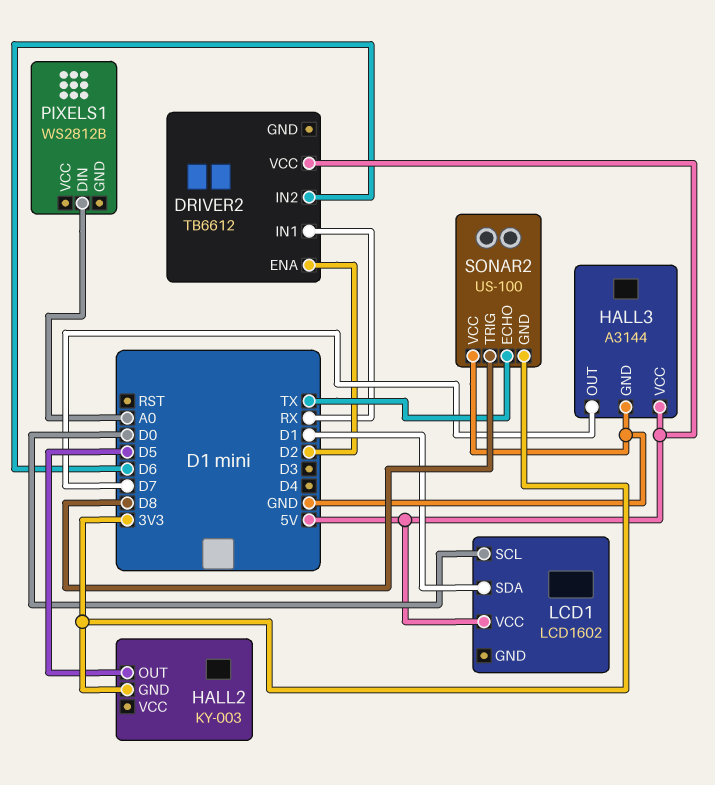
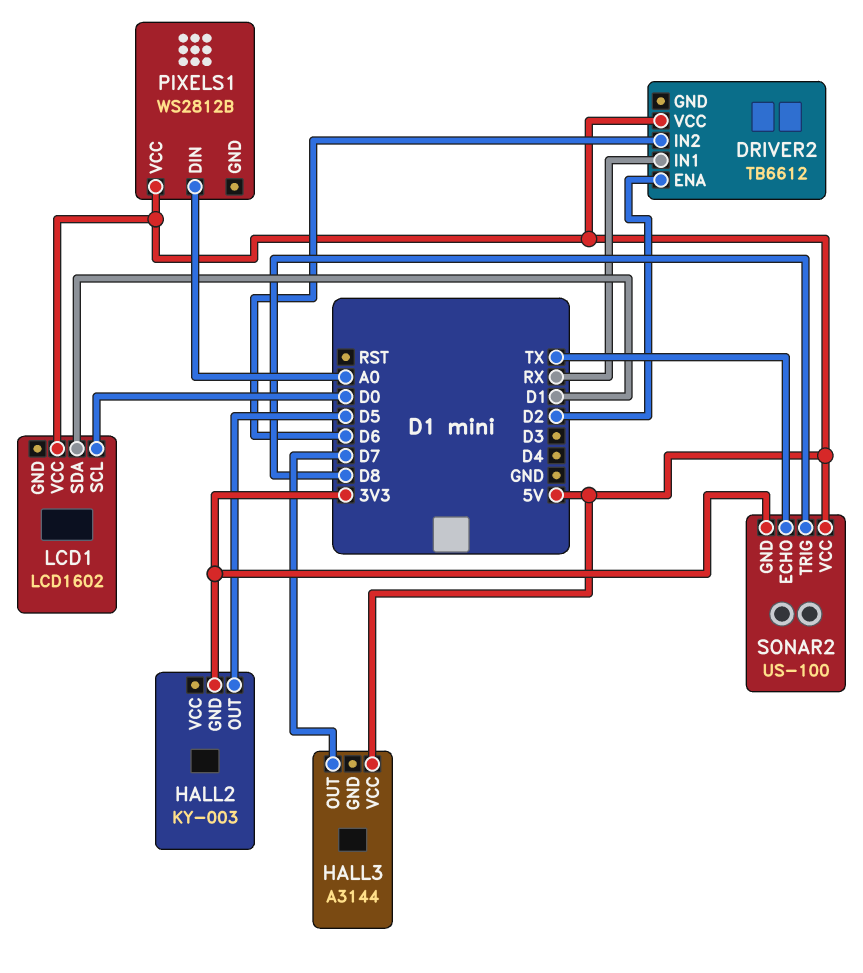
HALL3 pin GND: GND -> none
PIXELS1 pin VCC: none -> 5V
SONAR2 pin VCC: GND -> 5V

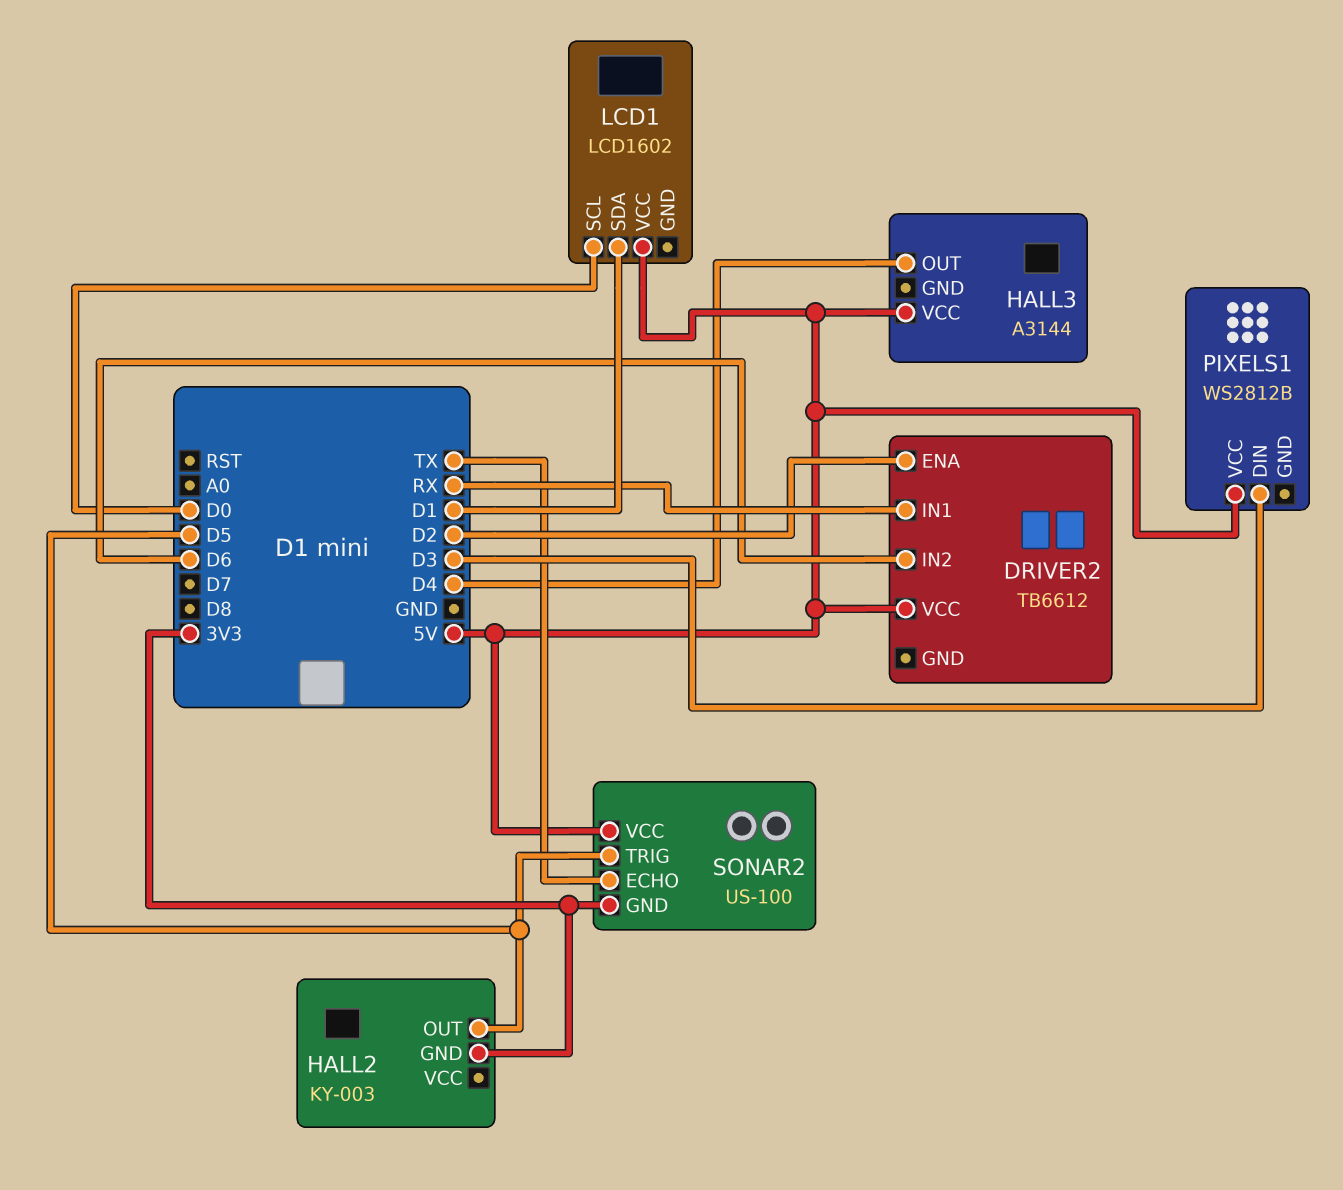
HALL3 pin OUT: D7 -> D4
PIXELS1 pin DIN: A0 -> D3
SONAR2 pin TRIG: D8 -> D5

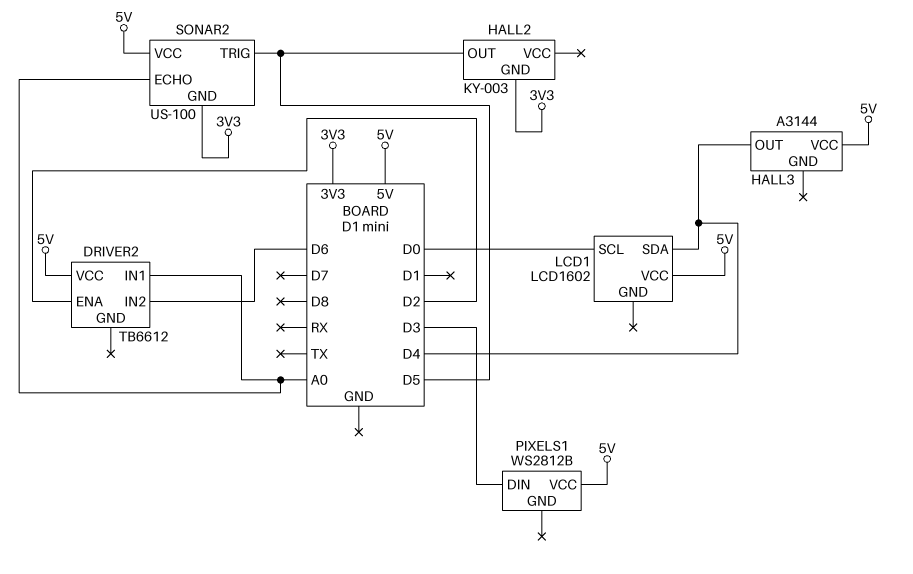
DRIVER2 pin IN1: RX -> A0
LCD1 pin SDA: D1 -> D4
SONAR2 pin ECHO: TX -> A0

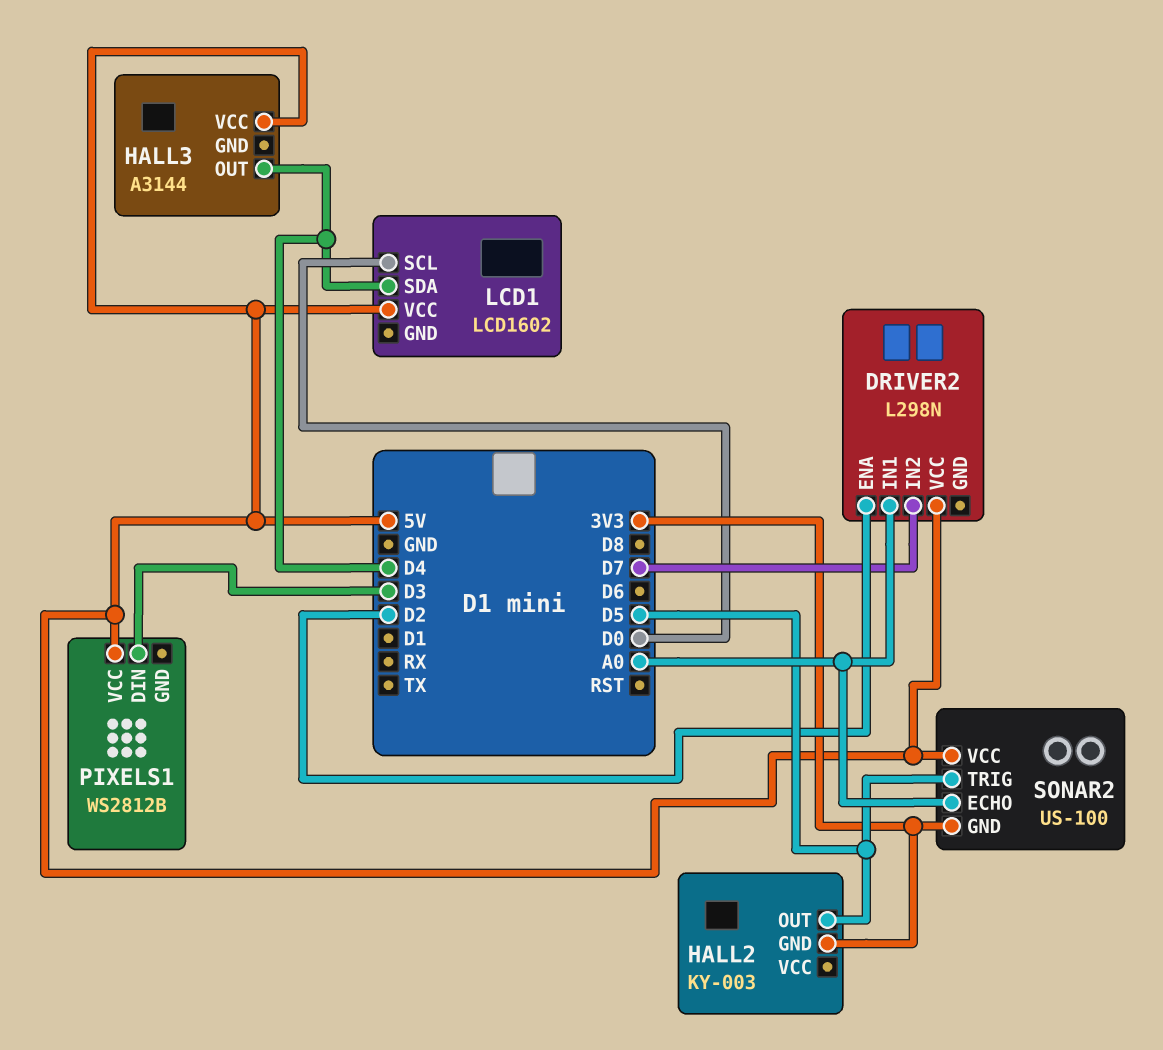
DRIVER2: TB6612 -> L298N
DRIVER2 pin IN2: D6 -> D7

